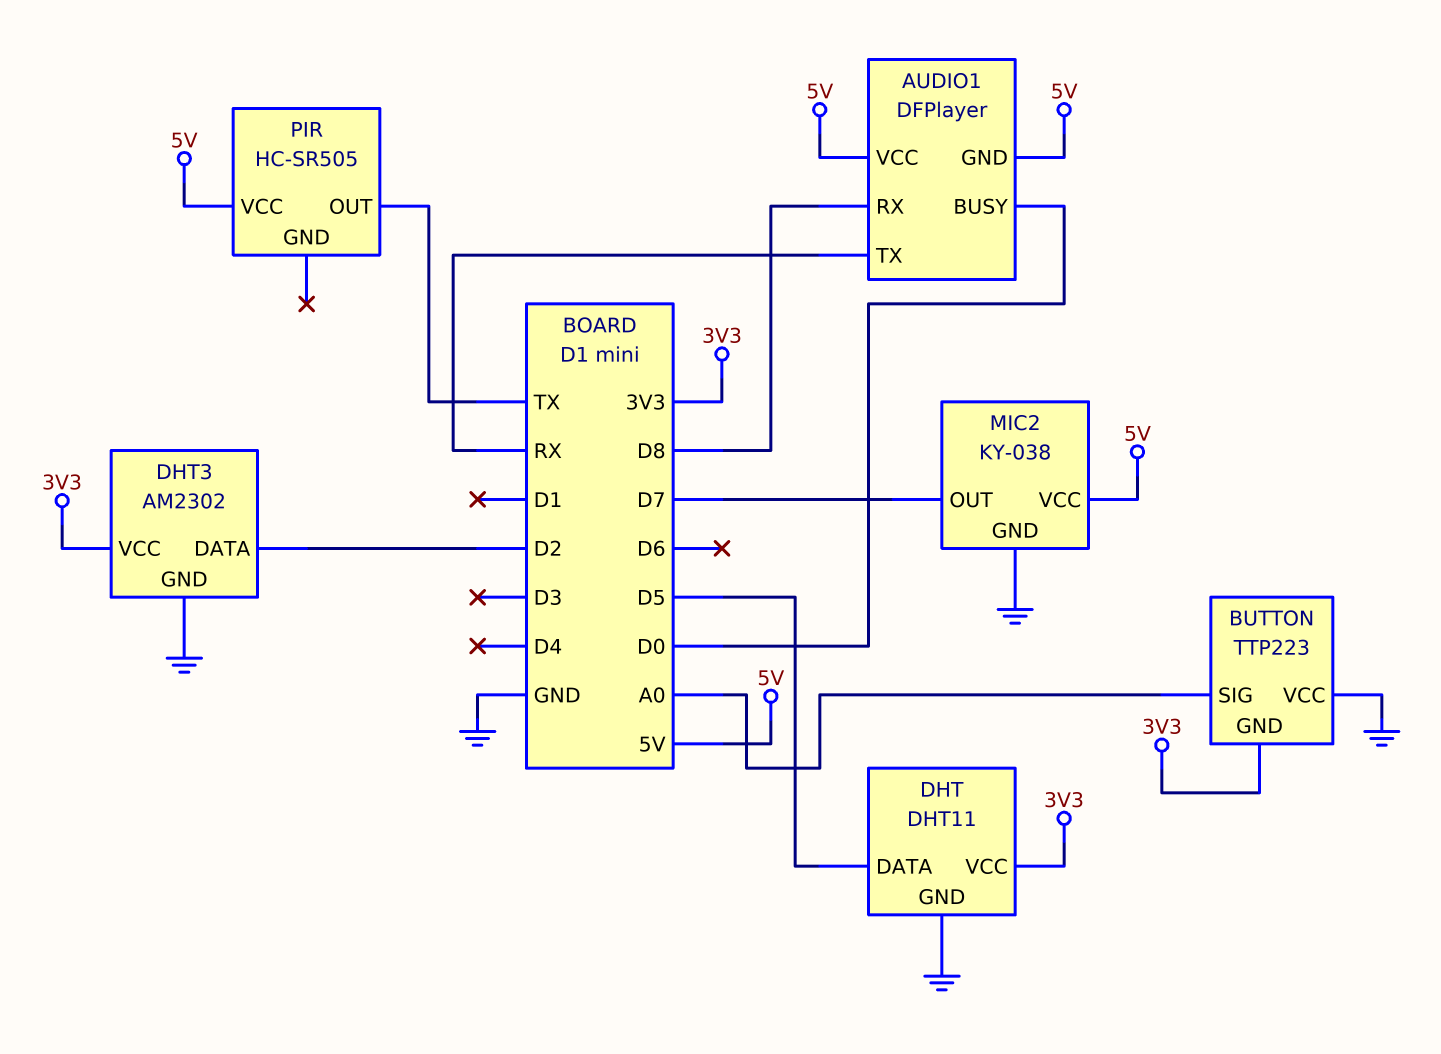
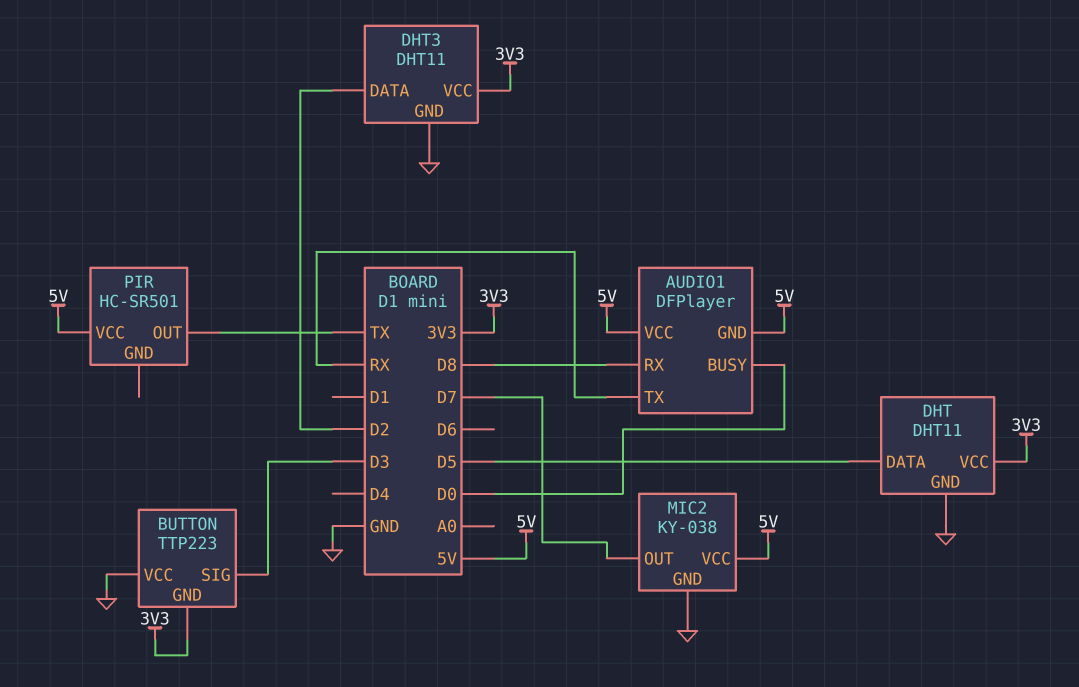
BUTTON pin SIG: A0 -> D3
DHT3: AM2302 -> DHT11
PIR: HC-SR505 -> HC-SR501

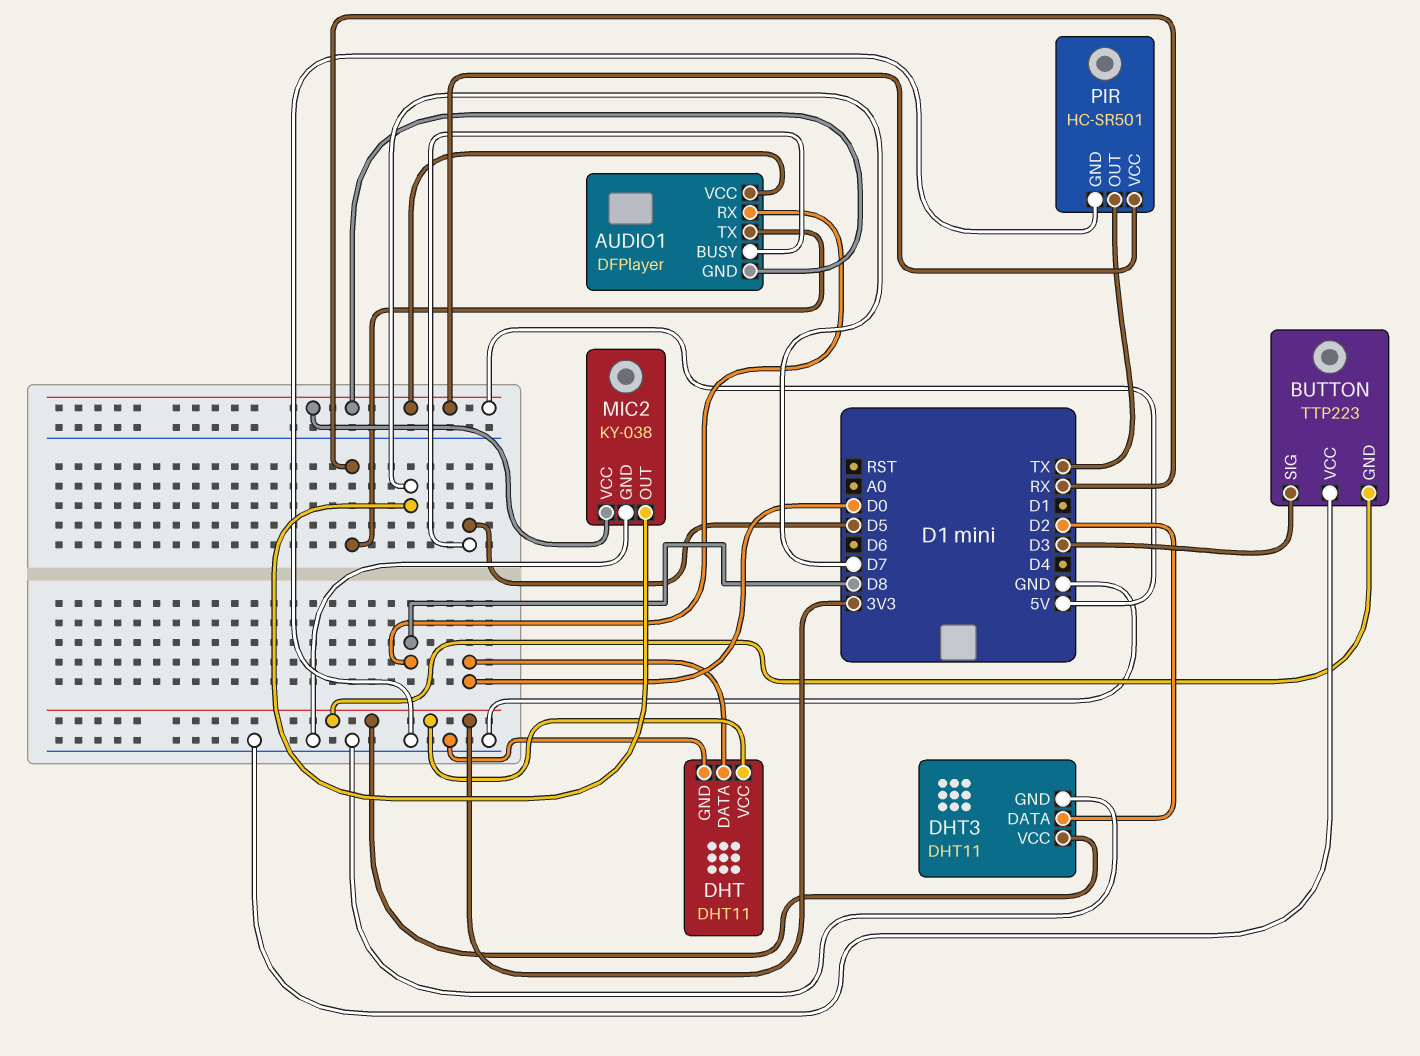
AUDIO1 pin BUSY: D0 -> D5
DHT pin DATA: D5 -> D0
PIR pin GND: none -> GND

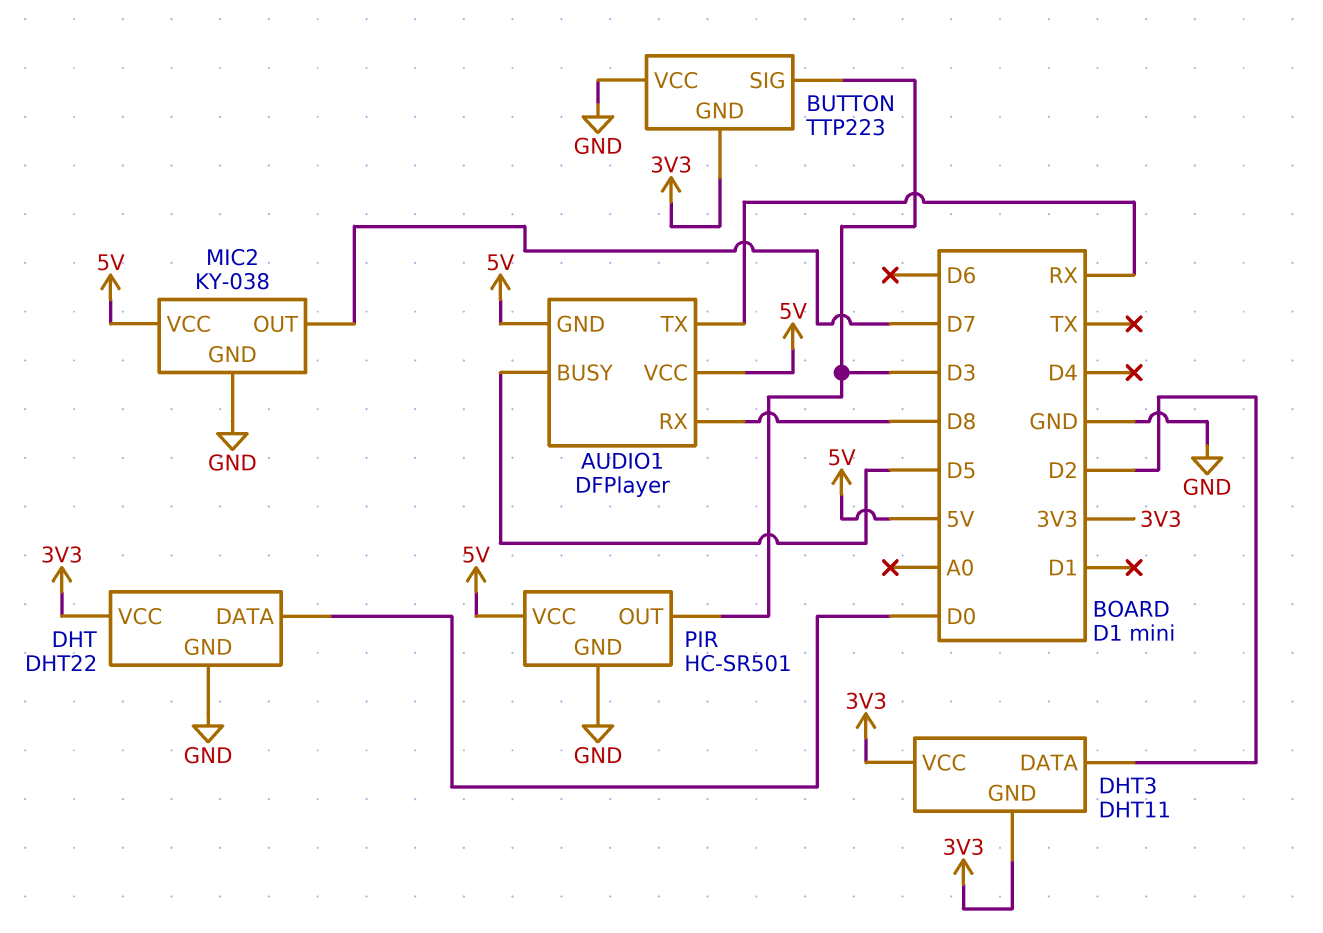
DHT: DHT11 -> DHT22
DHT3 pin GND: GND -> 3V3
PIR pin OUT: TX -> D3

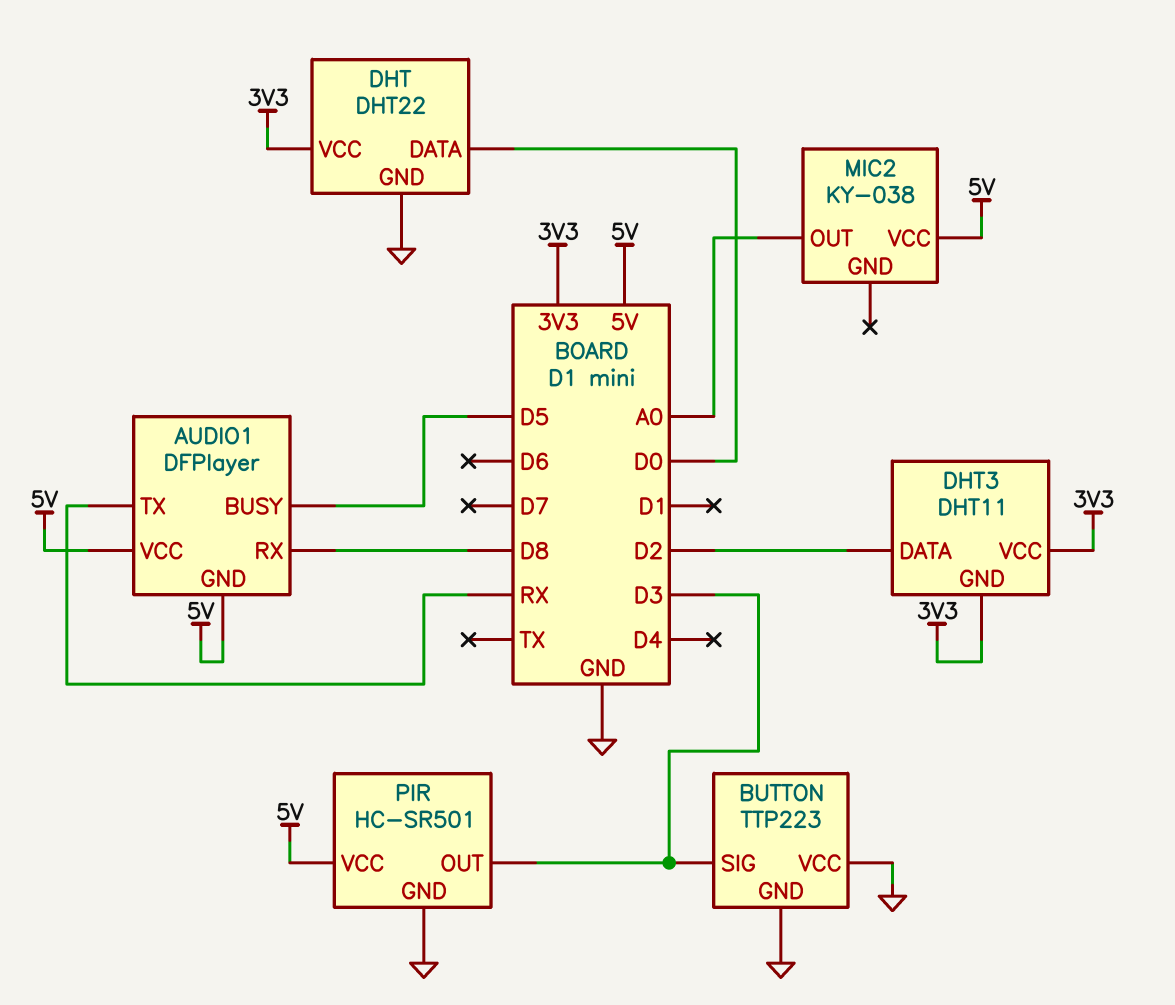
BUTTON pin GND: 3V3 -> GND
MIC2 pin GND: GND -> none
MIC2 pin OUT: D7 -> A0

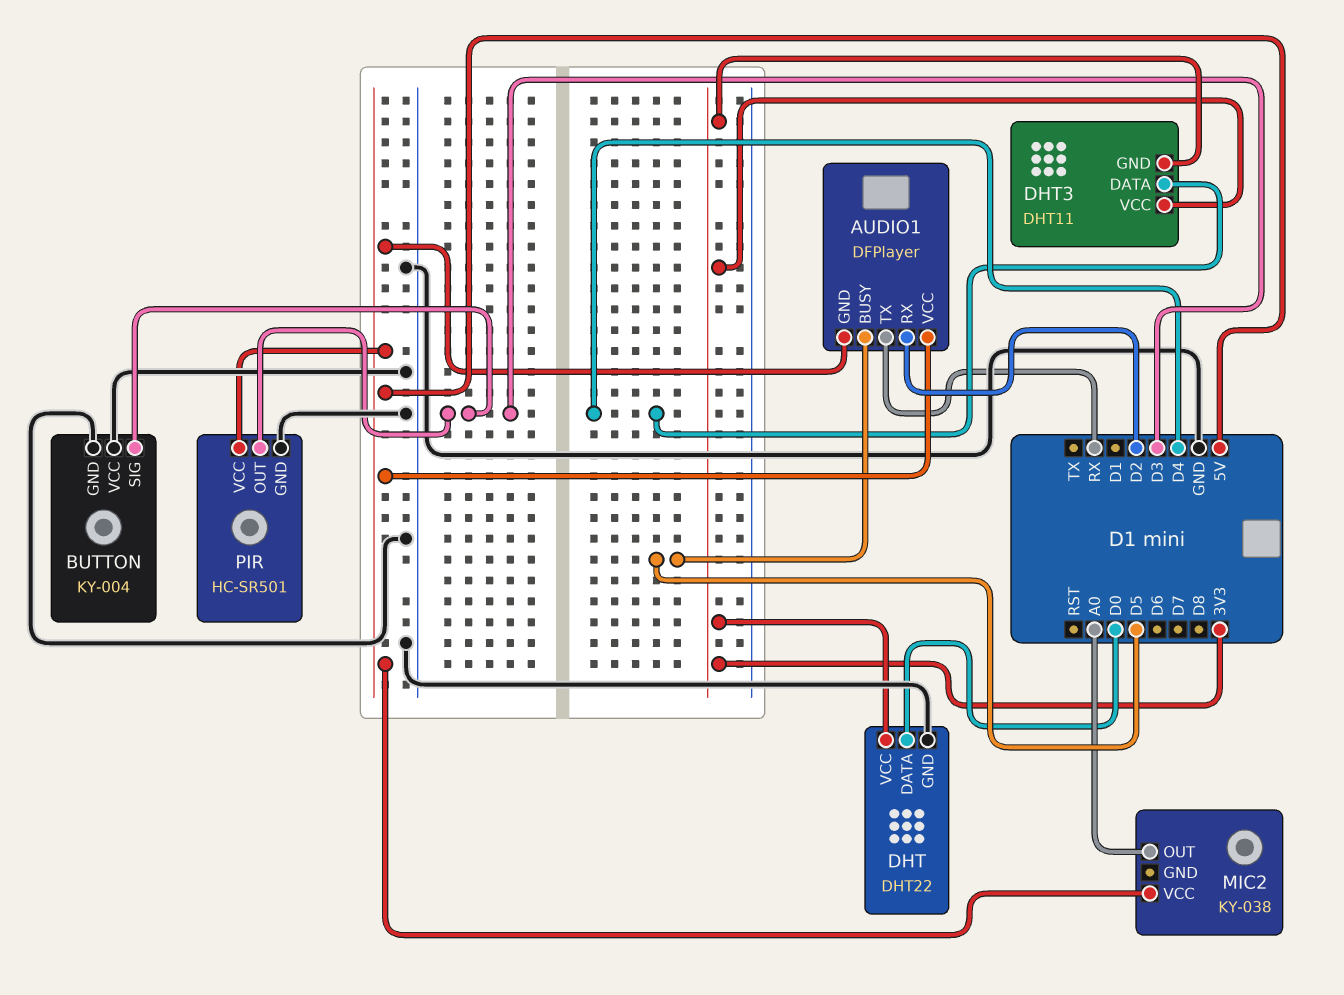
AUDIO1 pin RX: D8 -> D2
BUTTON: TTP223 -> KY-004
DHT3 pin DATA: D2 -> D4

